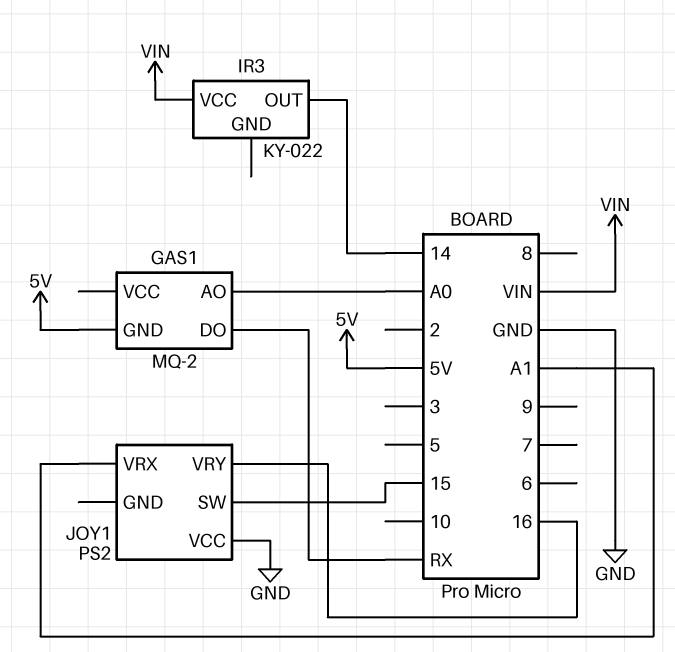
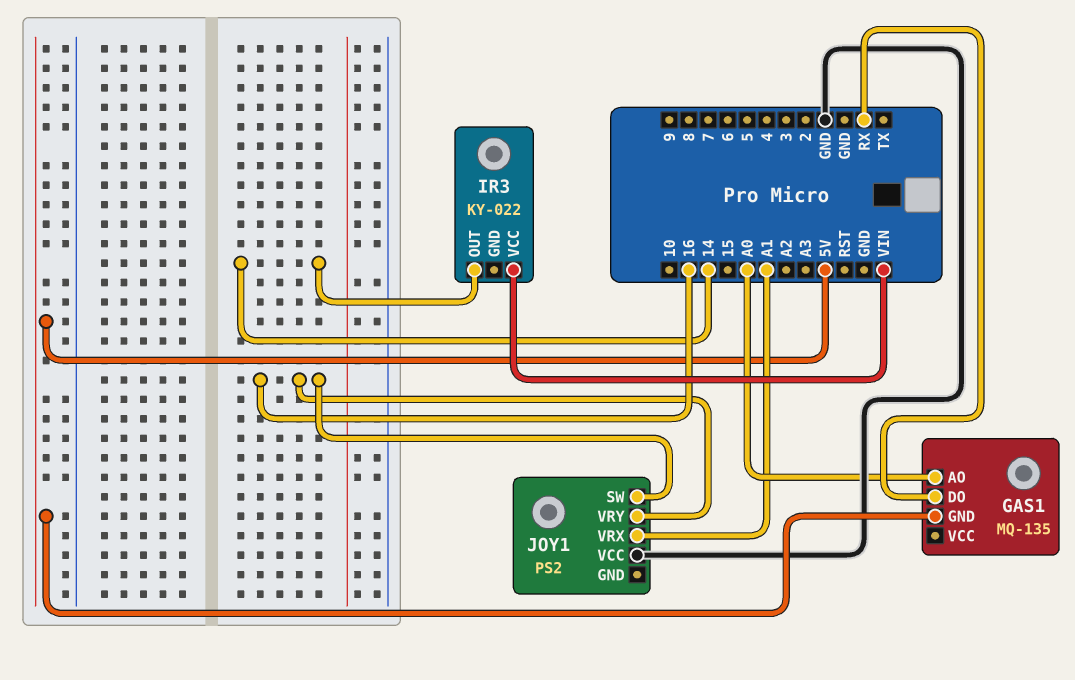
GAS1: MQ-2 -> MQ-135
JOY1 pin SW: 15 -> 16

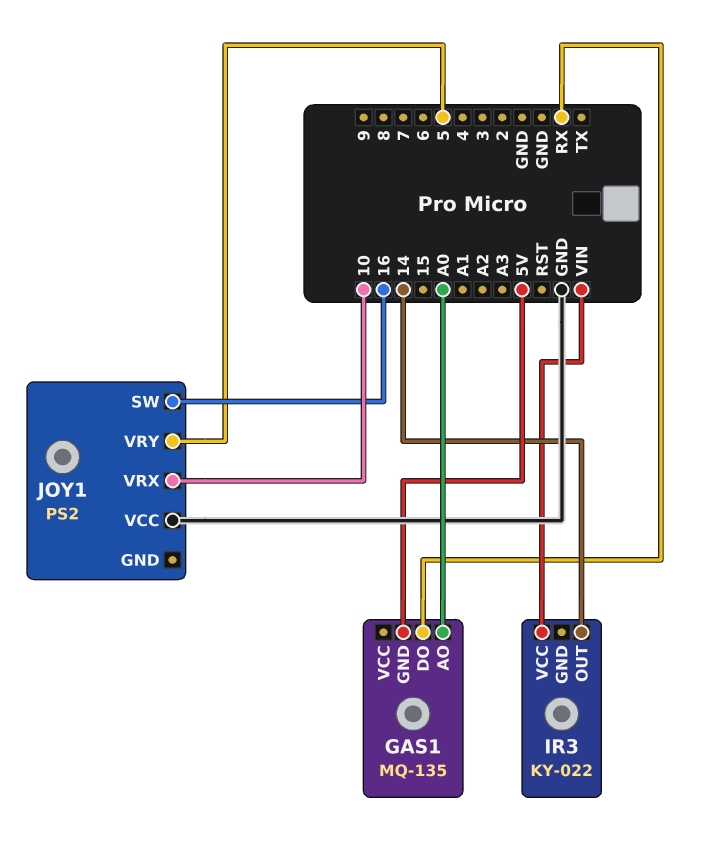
JOY1 pin VRX: A1 -> 10
JOY1 pin VRY: 16 -> 5

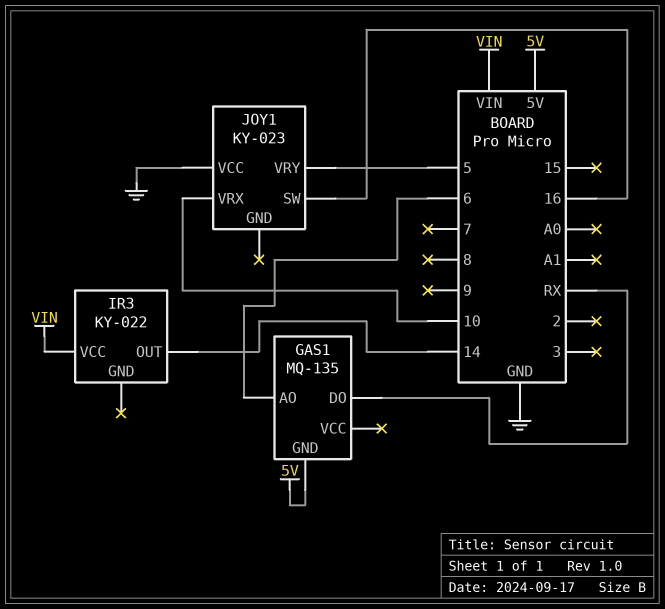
GAS1 pin AO: A0 -> 6
JOY1: PS2 -> KY-023

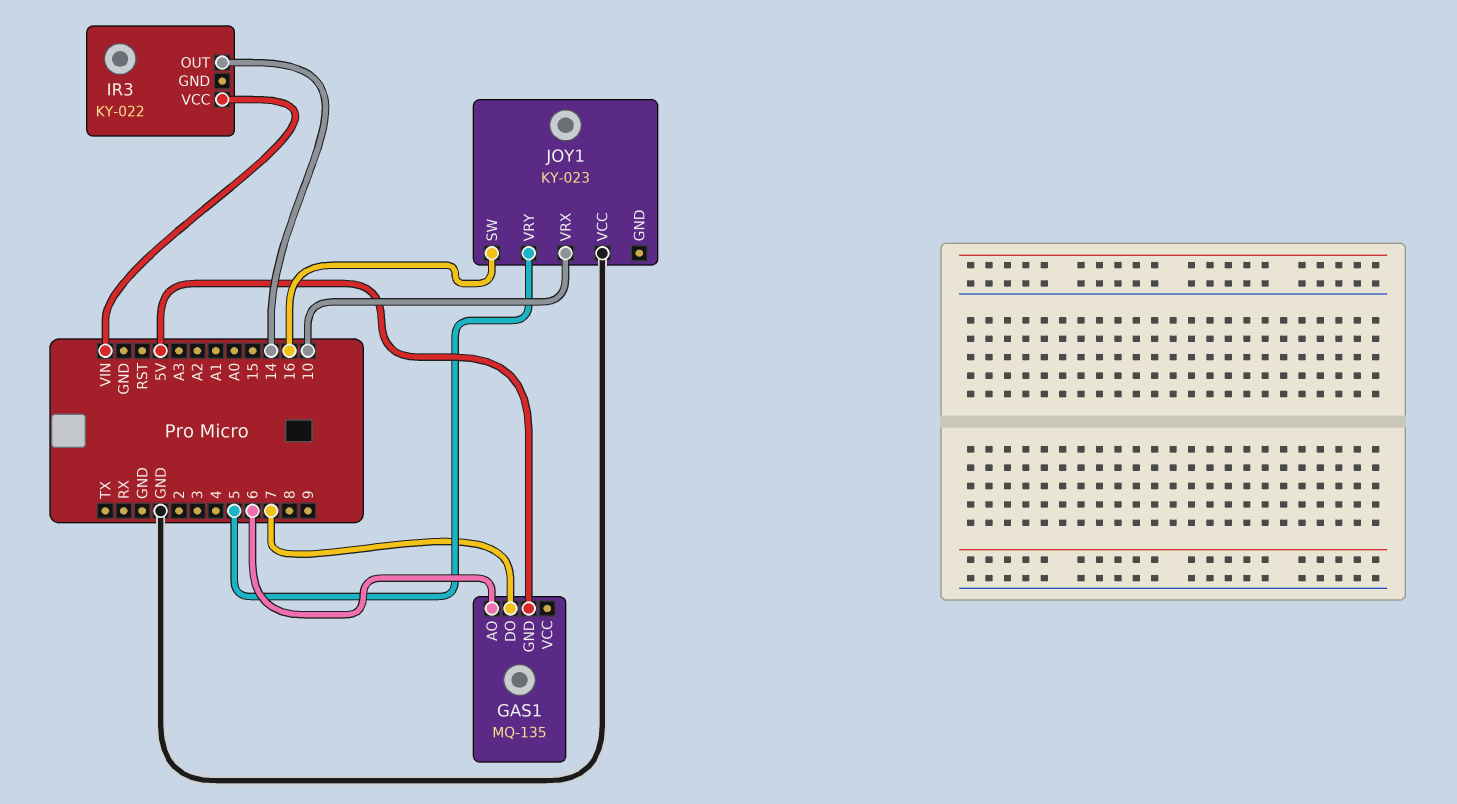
GAS1 pin DO: RX -> 7

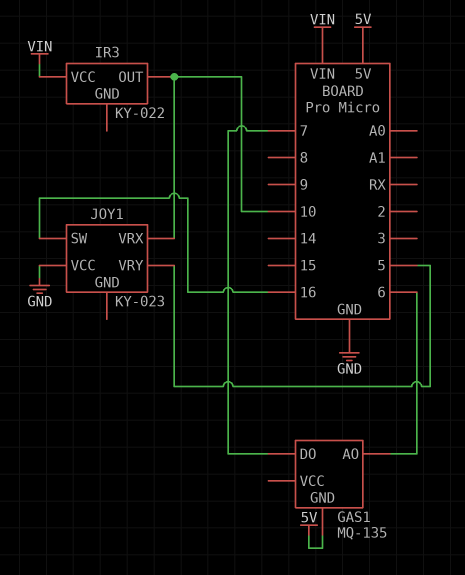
IR3 pin OUT: 14 -> 10

